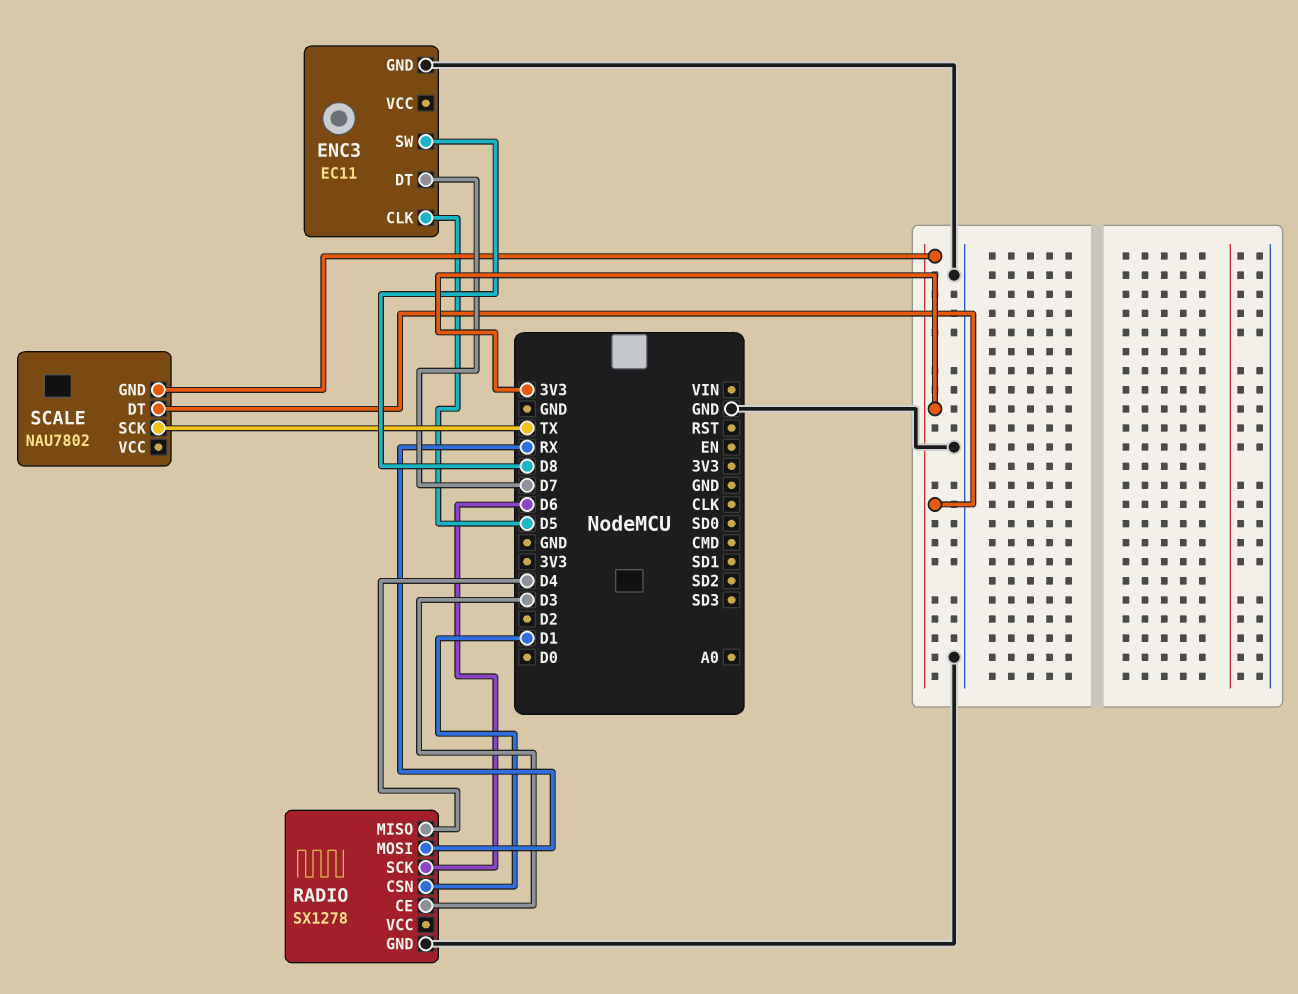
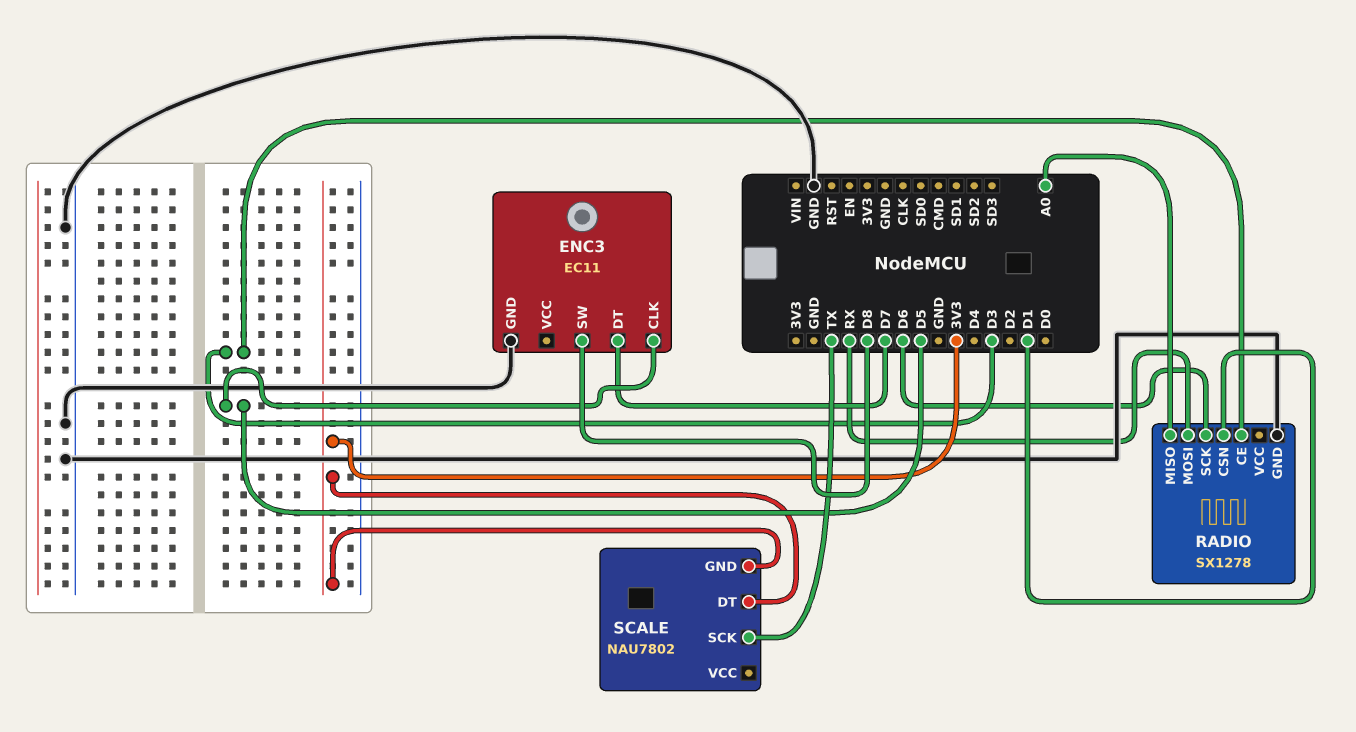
RADIO pin MISO: D4 -> A0

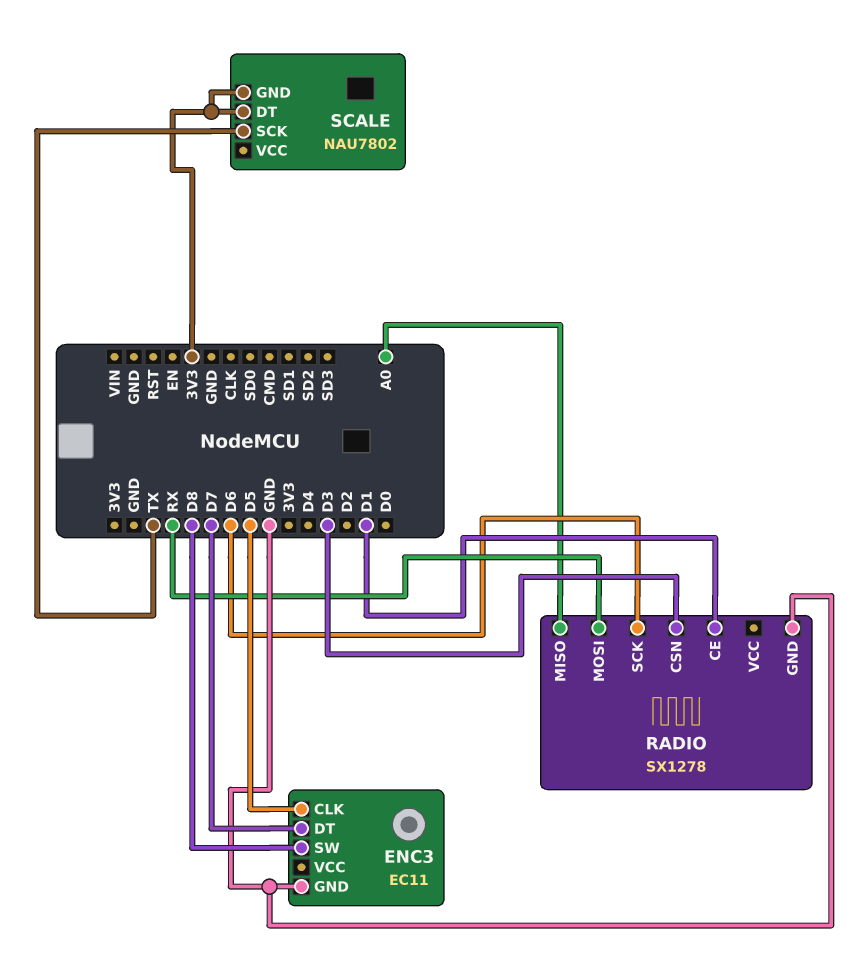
RADIO pin CE: D3 -> D1
RADIO pin CSN: D1 -> D3

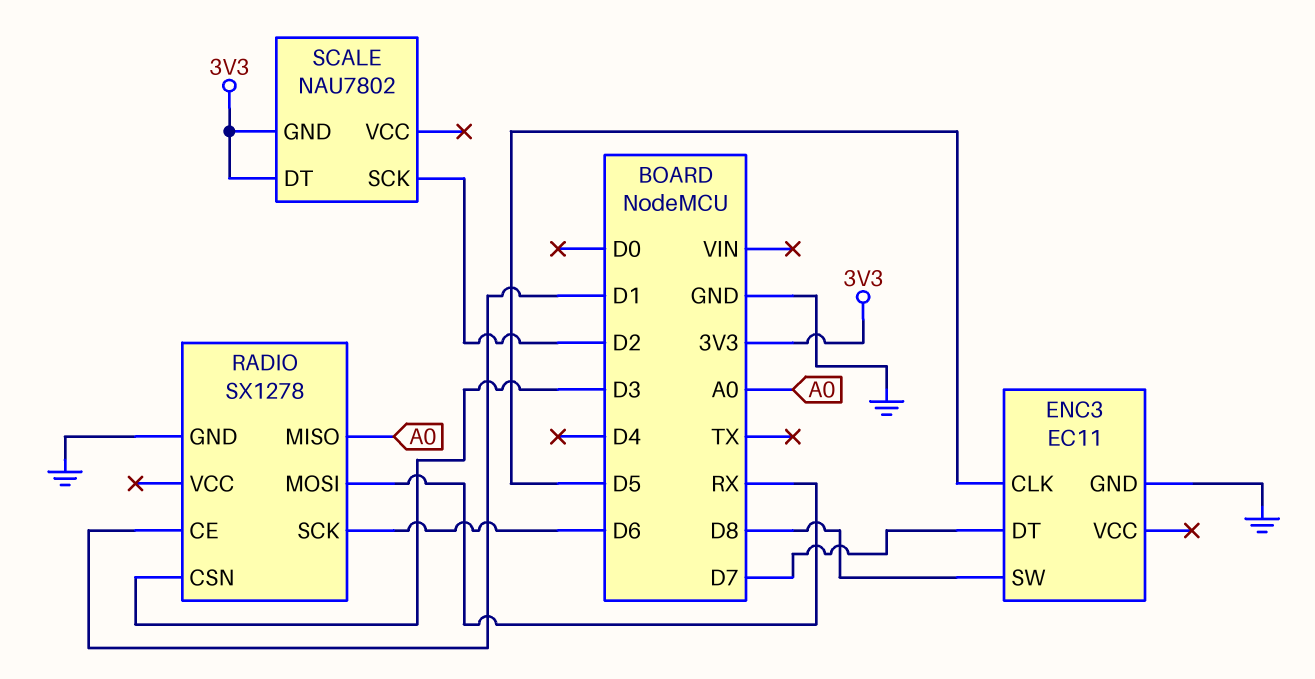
SCALE pin SCK: TX -> D2

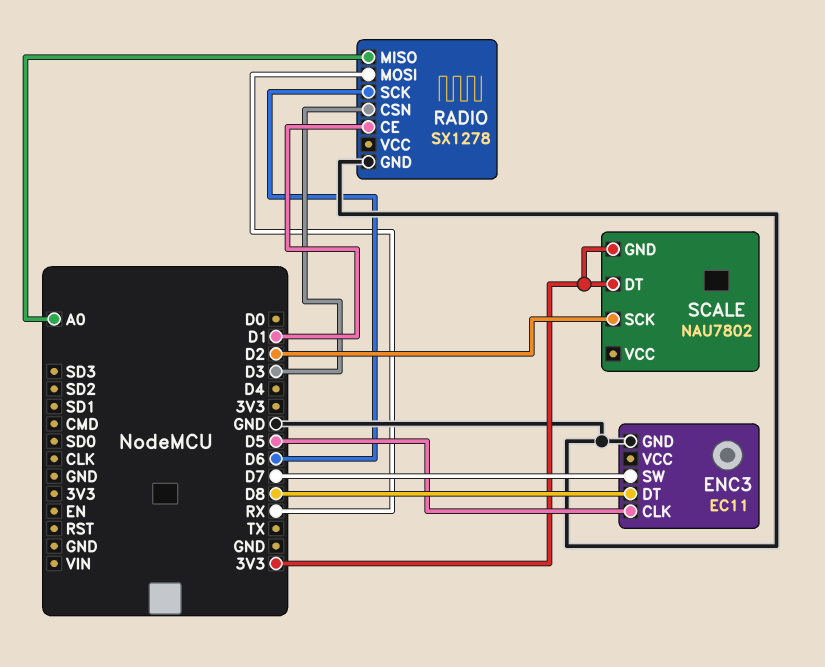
ENC3 pin DT: D7 -> D8
ENC3 pin SW: D8 -> D7

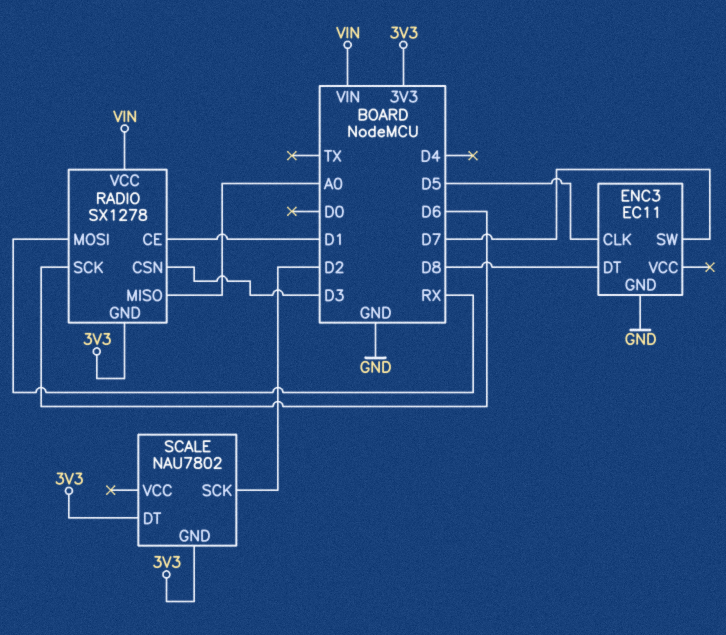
RADIO pin GND: GND -> 3V3
RADIO pin VCC: none -> VIN

